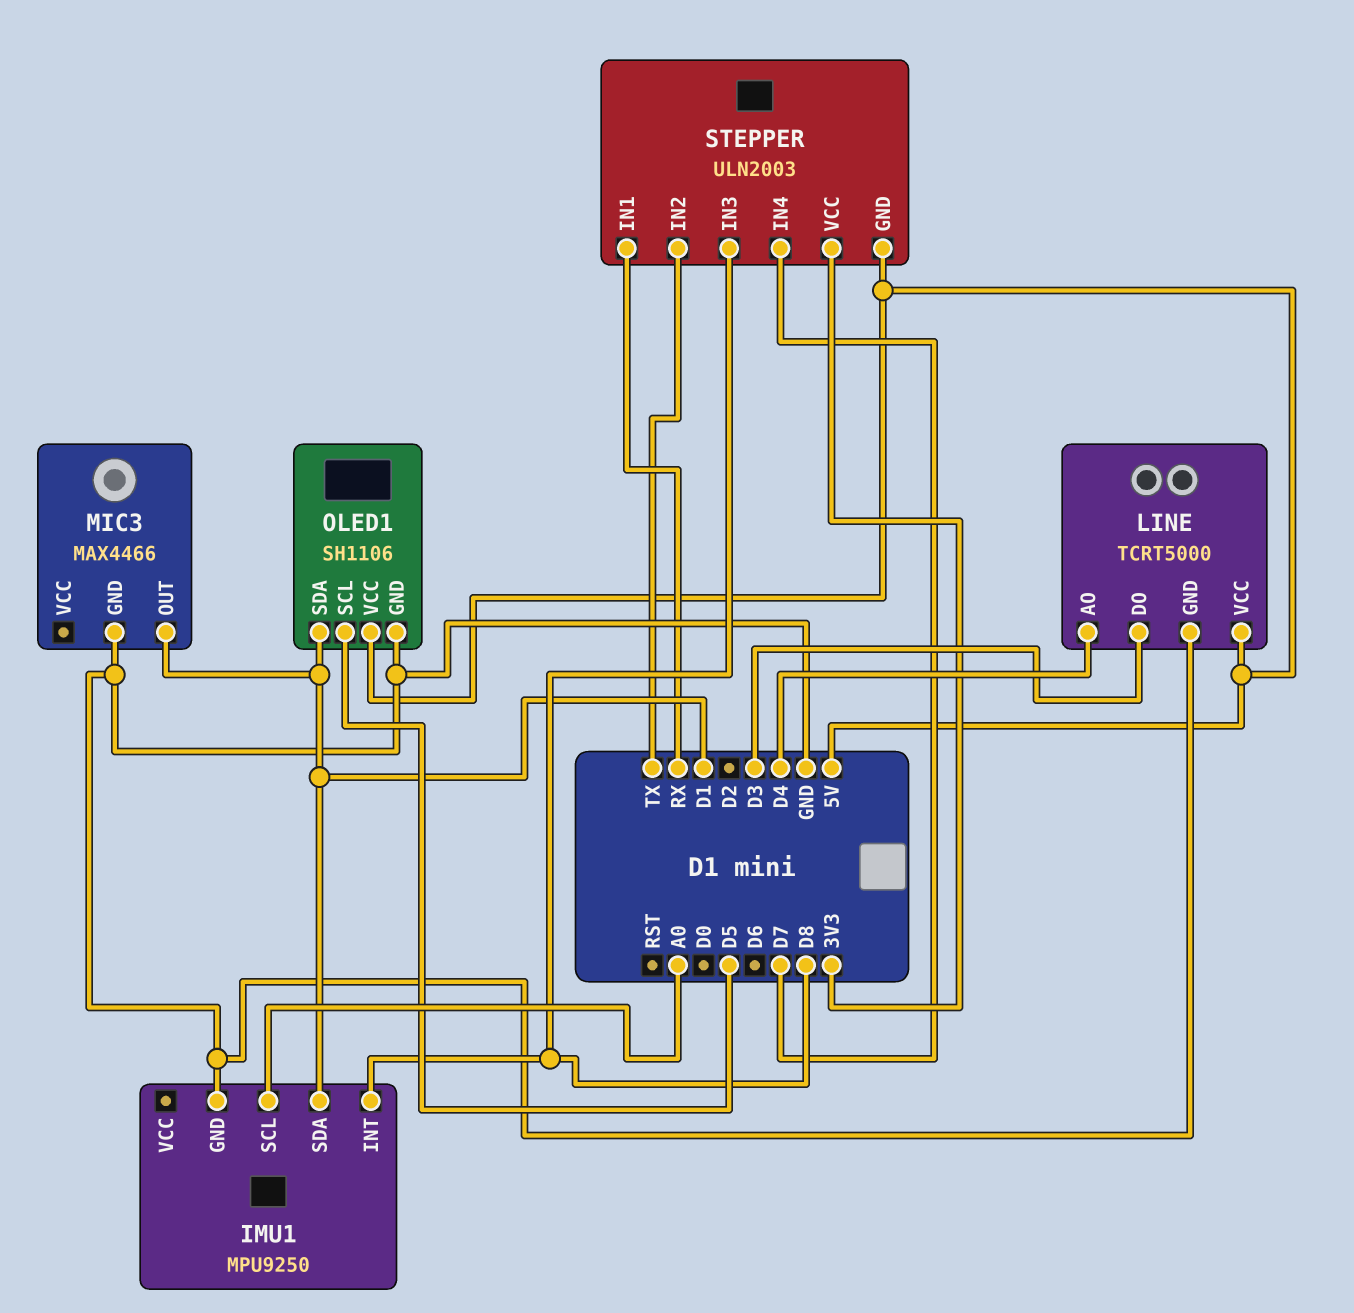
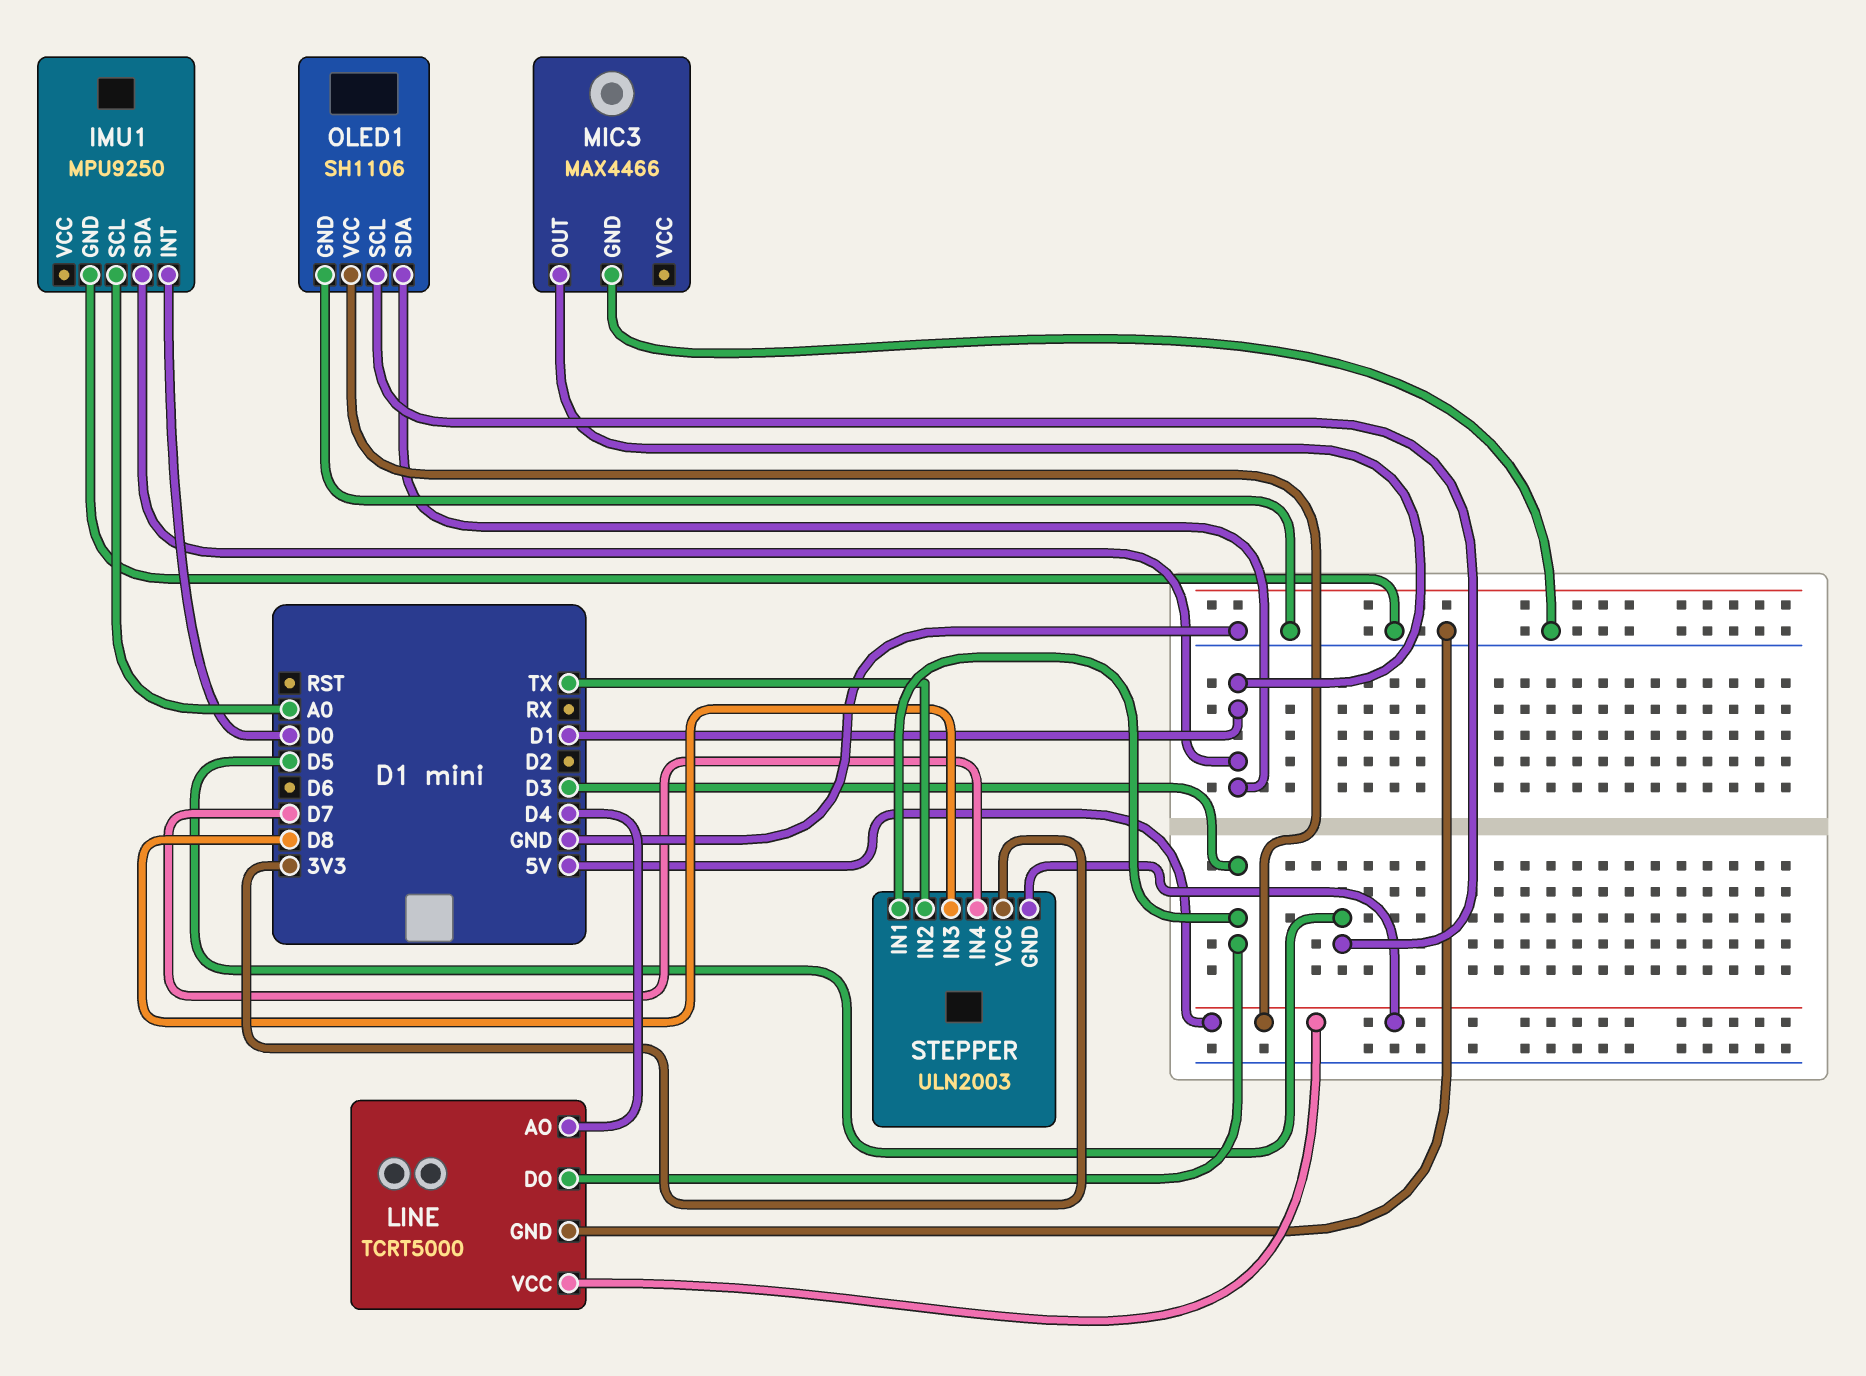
IMU1 pin INT: D8 -> D0
STEPPER pin IN1: RX -> D3

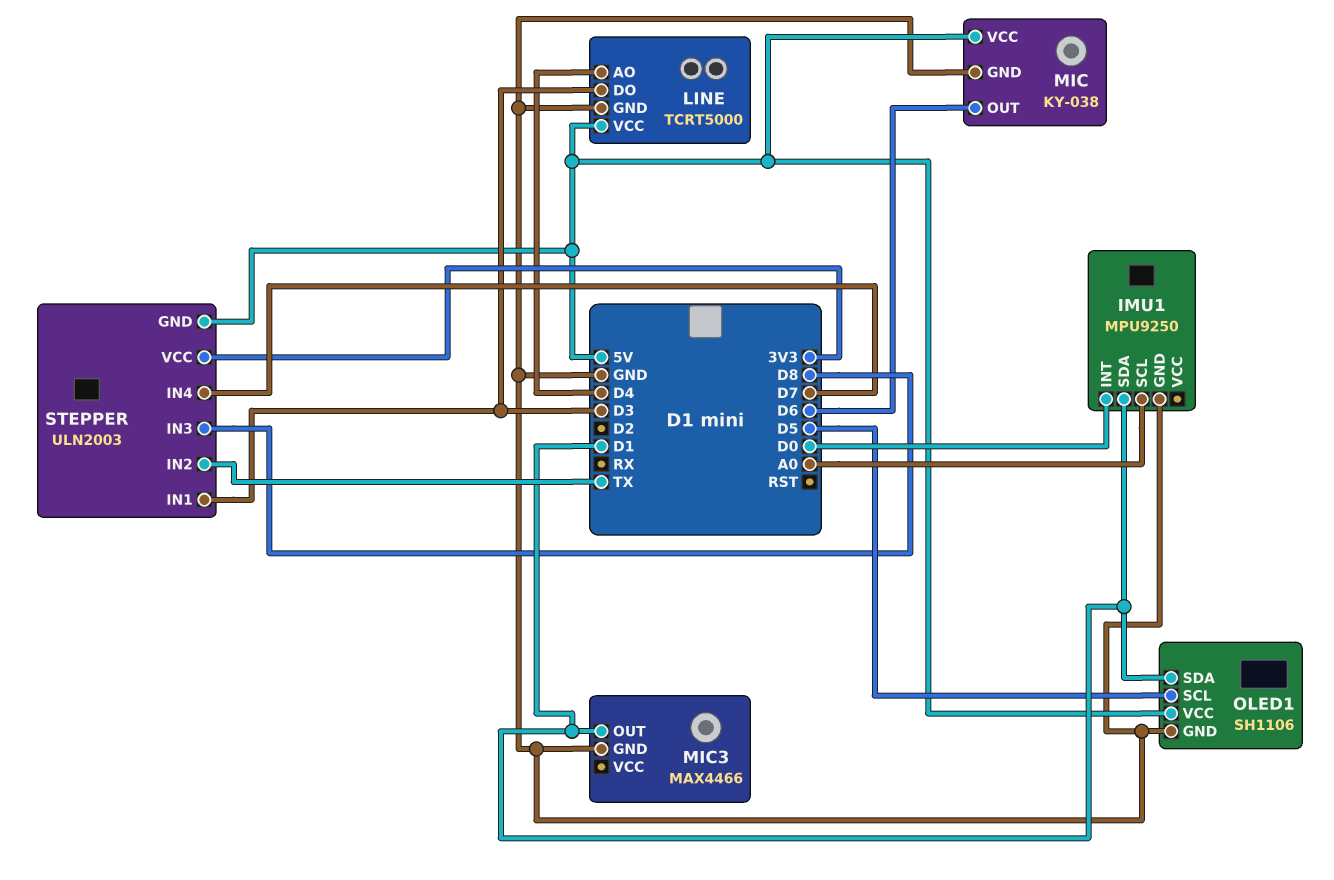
MIC: none -> KY-038
MIC pin GND: none -> GND
MIC pin OUT: none -> D6
MIC pin VCC: none -> 5V

